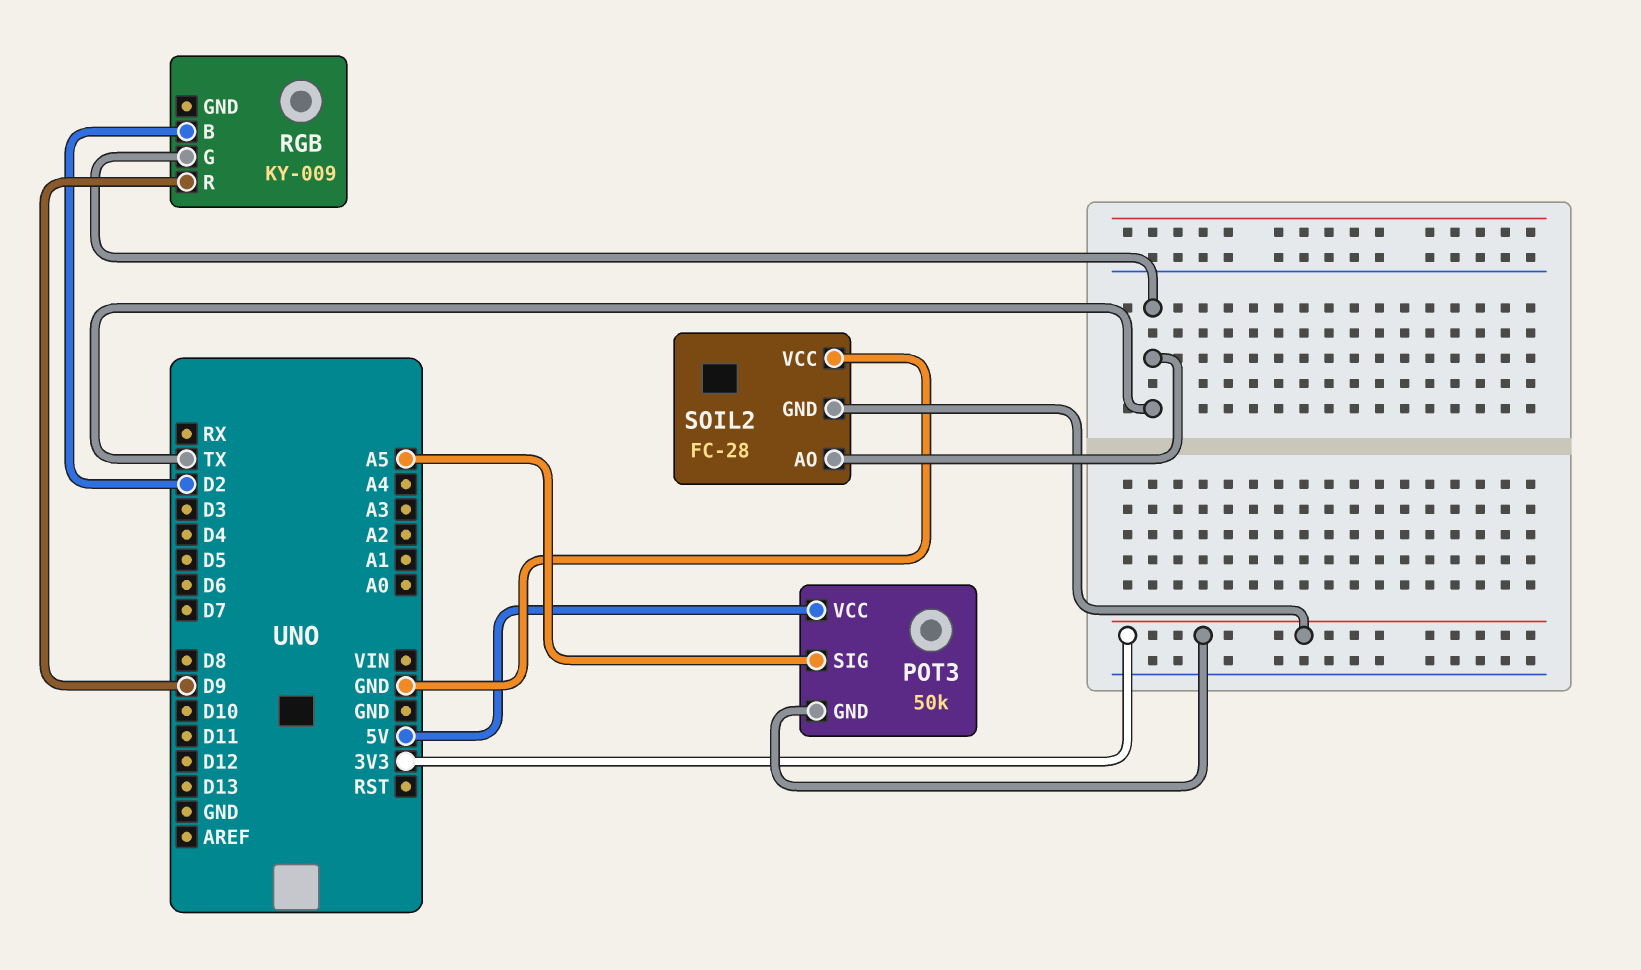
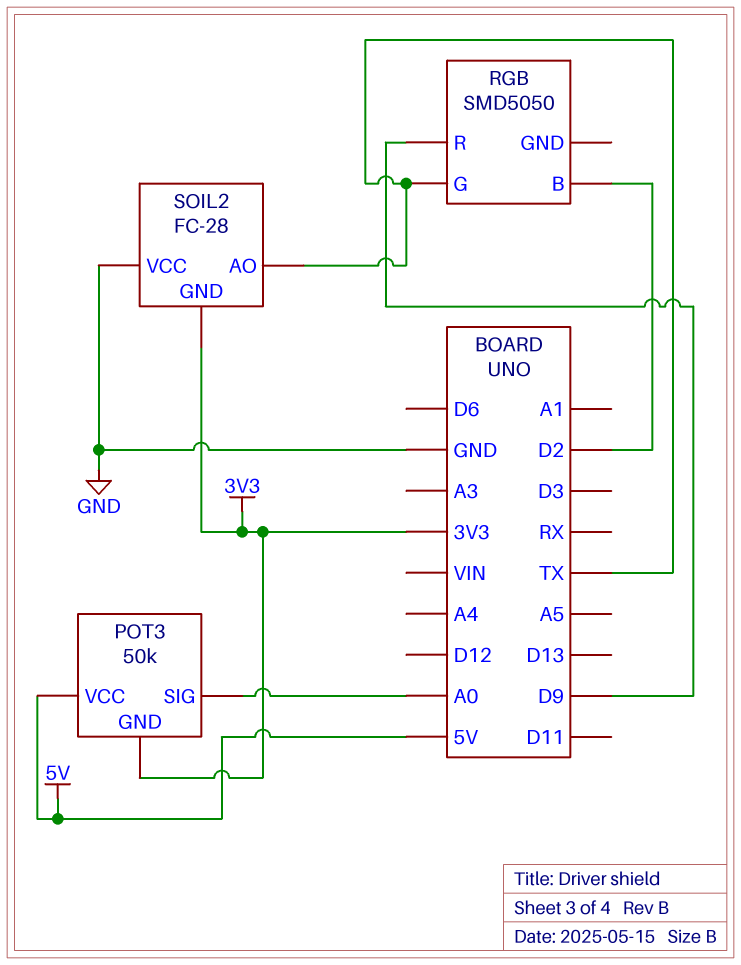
POT3 pin SIG: A5 -> A0
RGB: KY-009 -> SMD5050

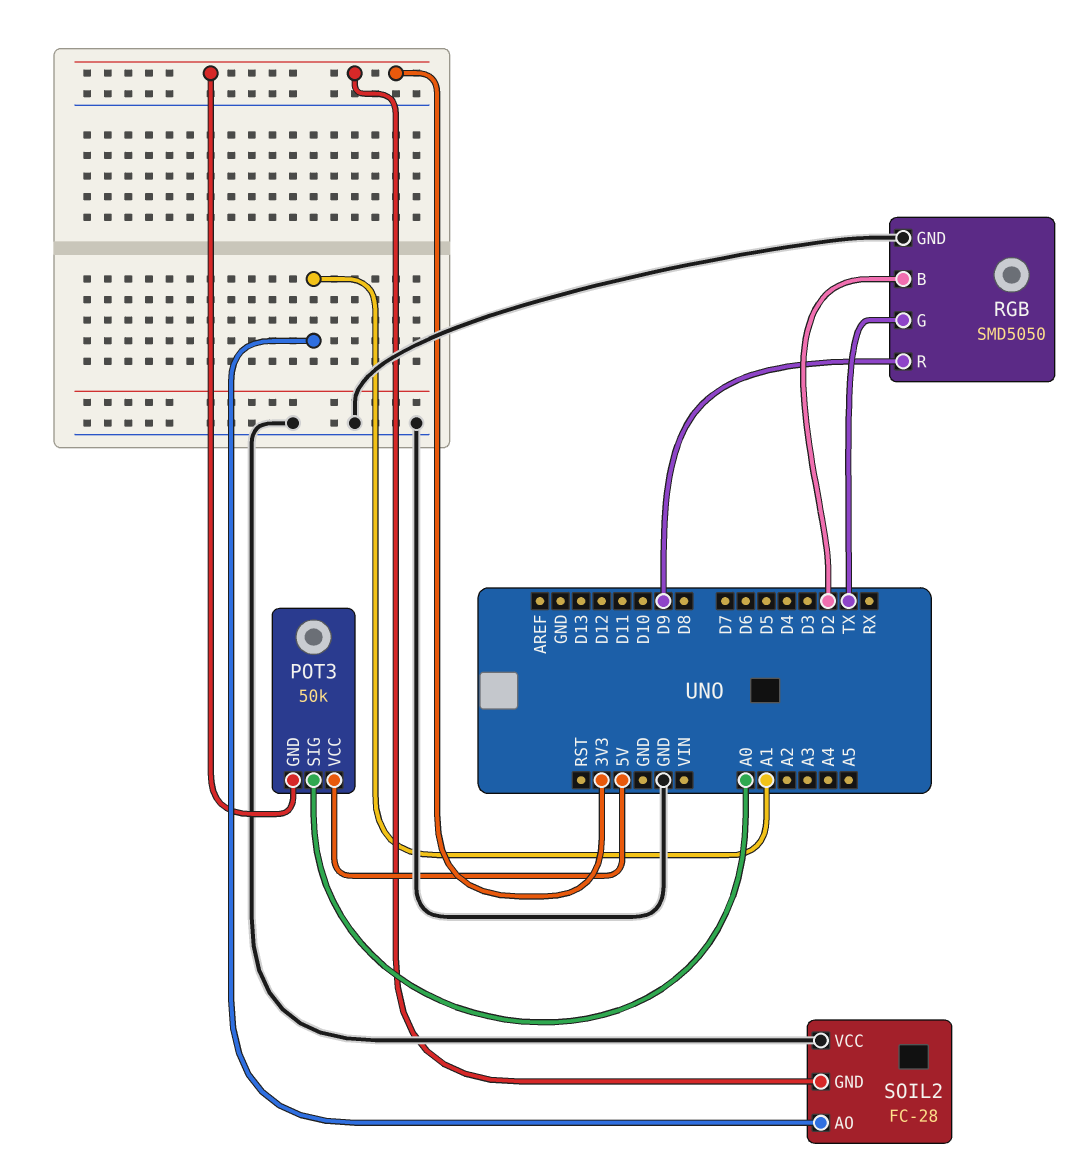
RGB pin GND: none -> GND
SOIL2 pin AO: TX -> A1

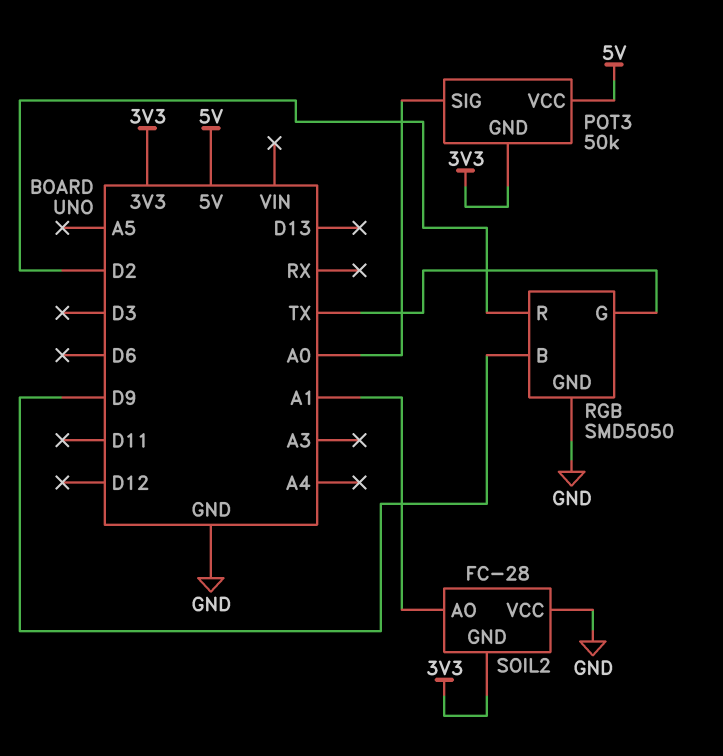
RGB pin B: D2 -> D9
RGB pin R: D9 -> D2

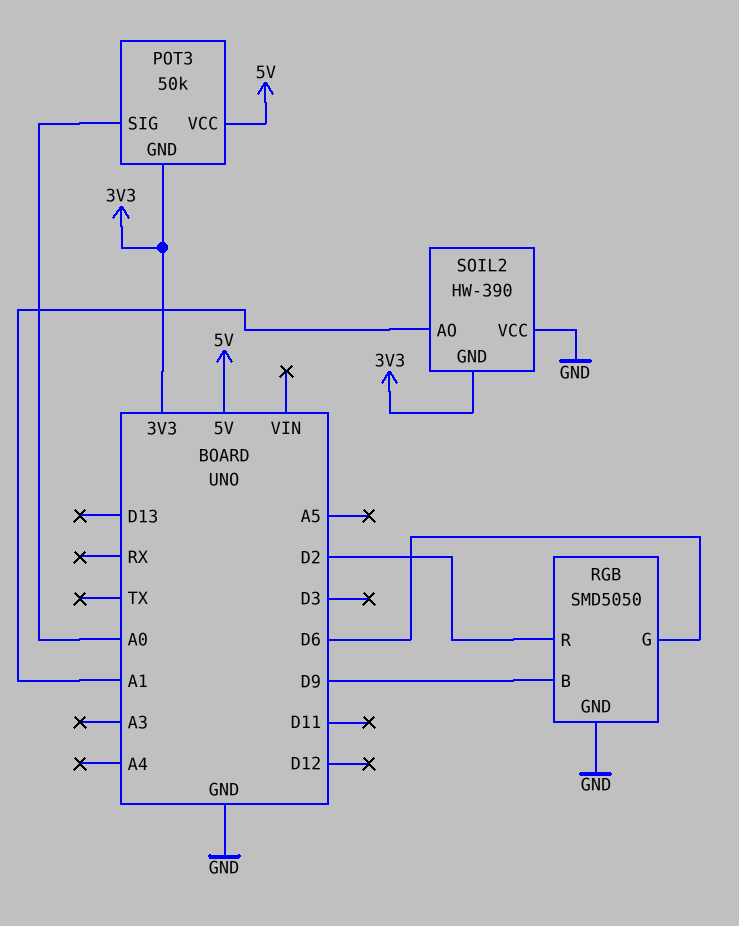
RGB pin G: TX -> D6
SOIL2: FC-28 -> HW-390

